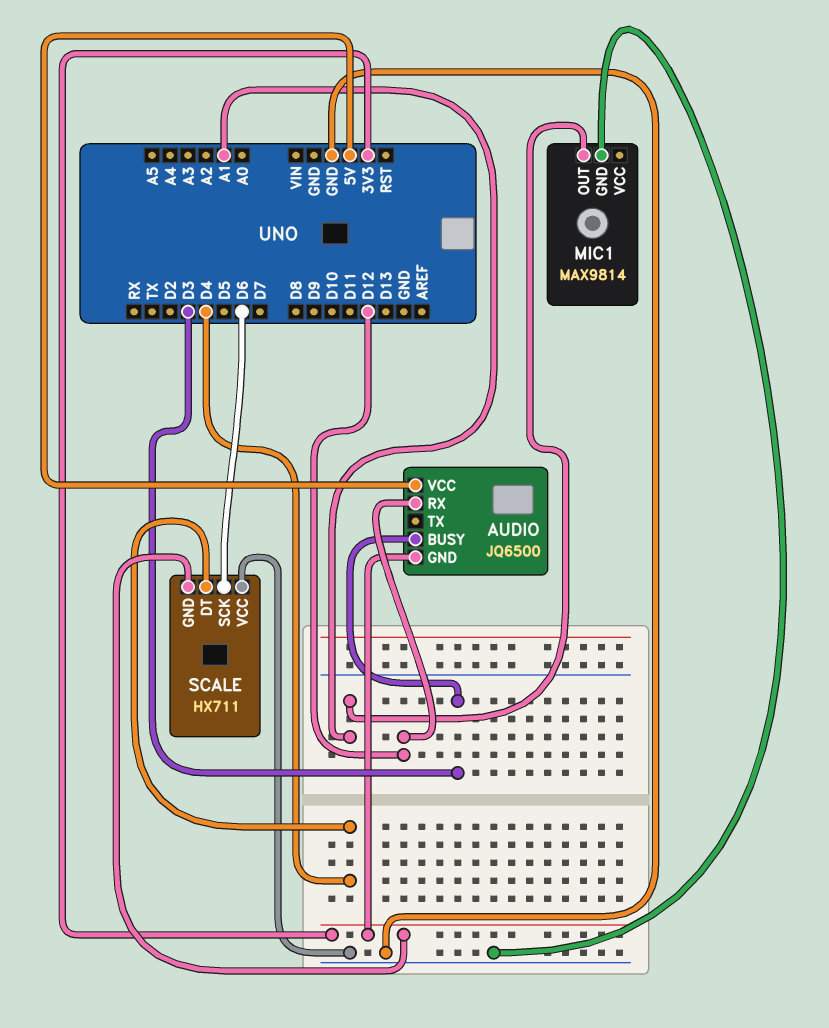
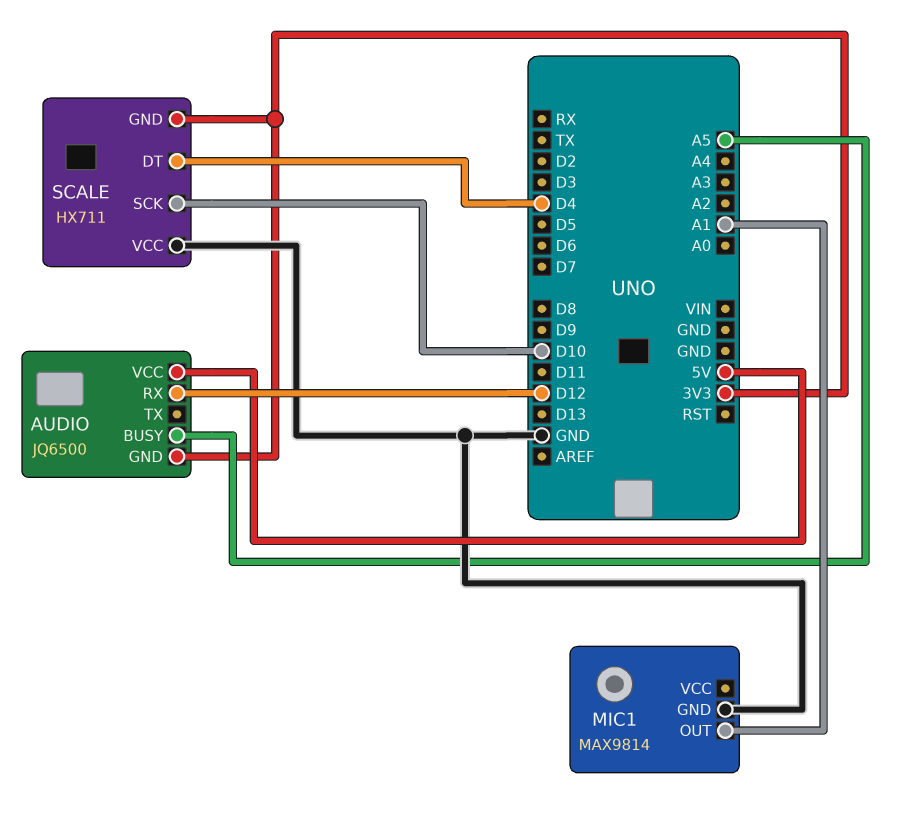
AUDIO pin BUSY: D3 -> A5
SCALE pin SCK: D6 -> D10

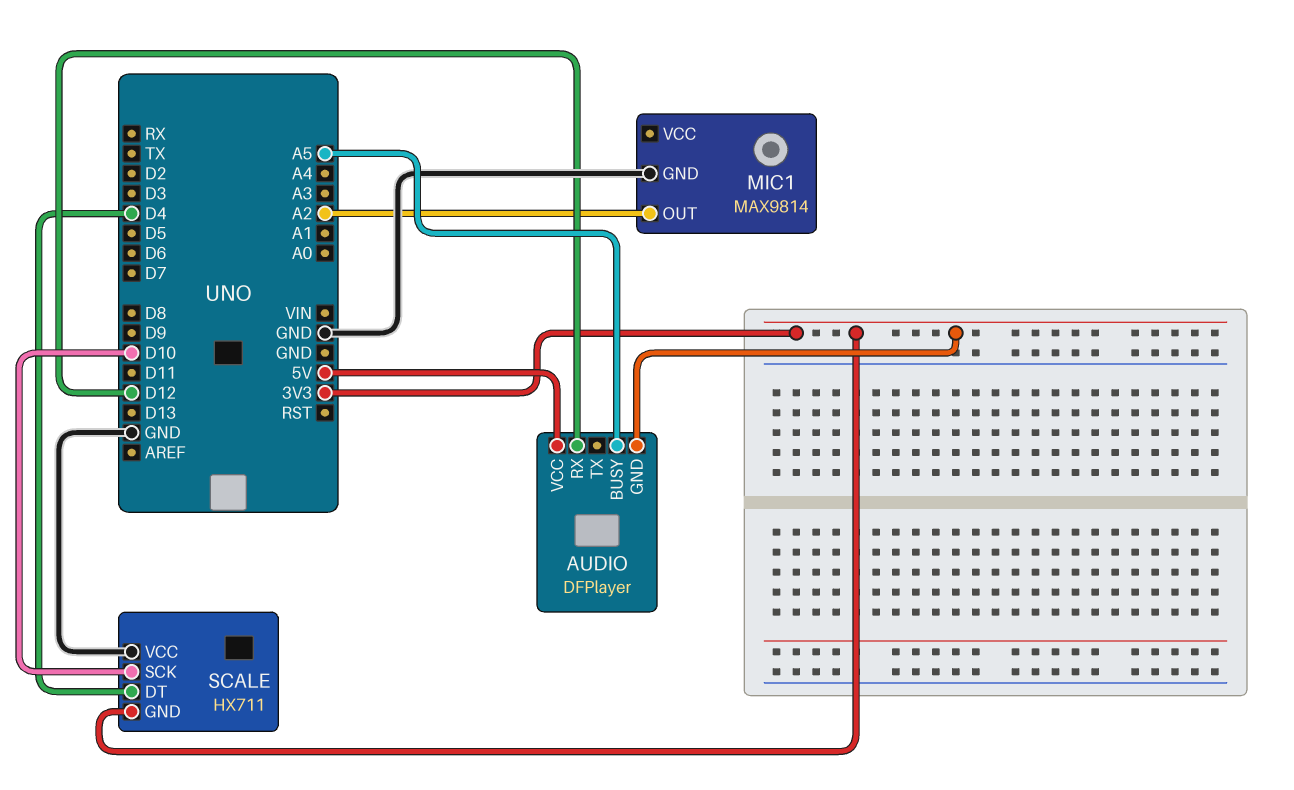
AUDIO: JQ6500 -> DFPlayer
MIC1 pin OUT: A1 -> A2

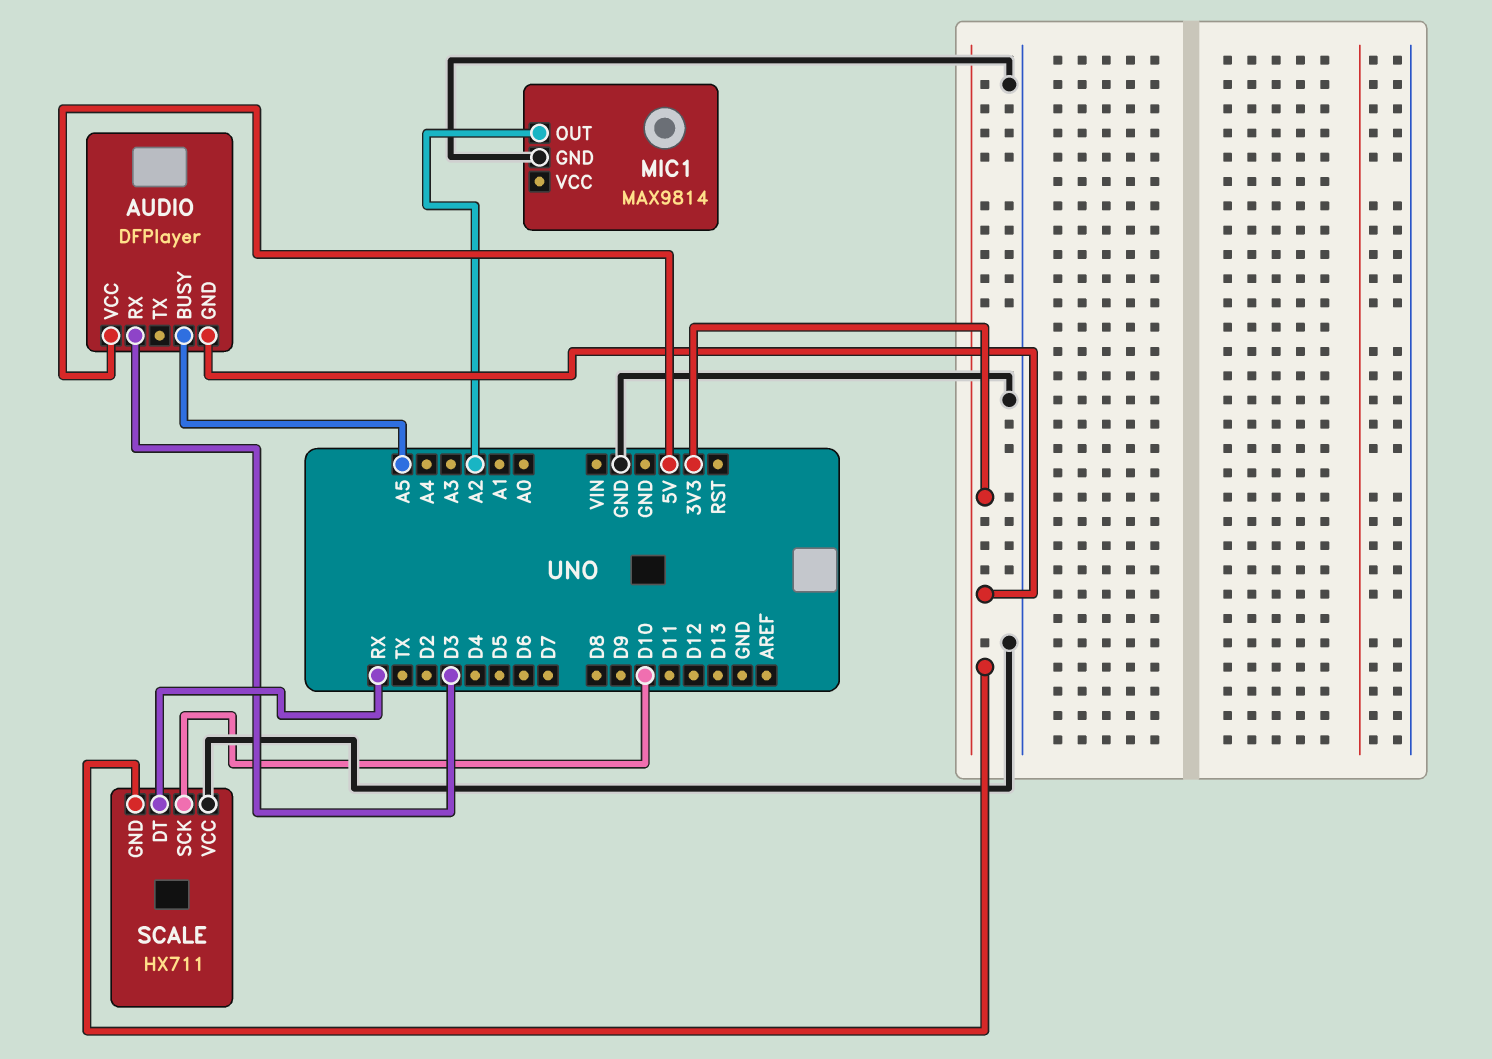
AUDIO pin RX: D12 -> D3
SCALE pin DT: D4 -> RX

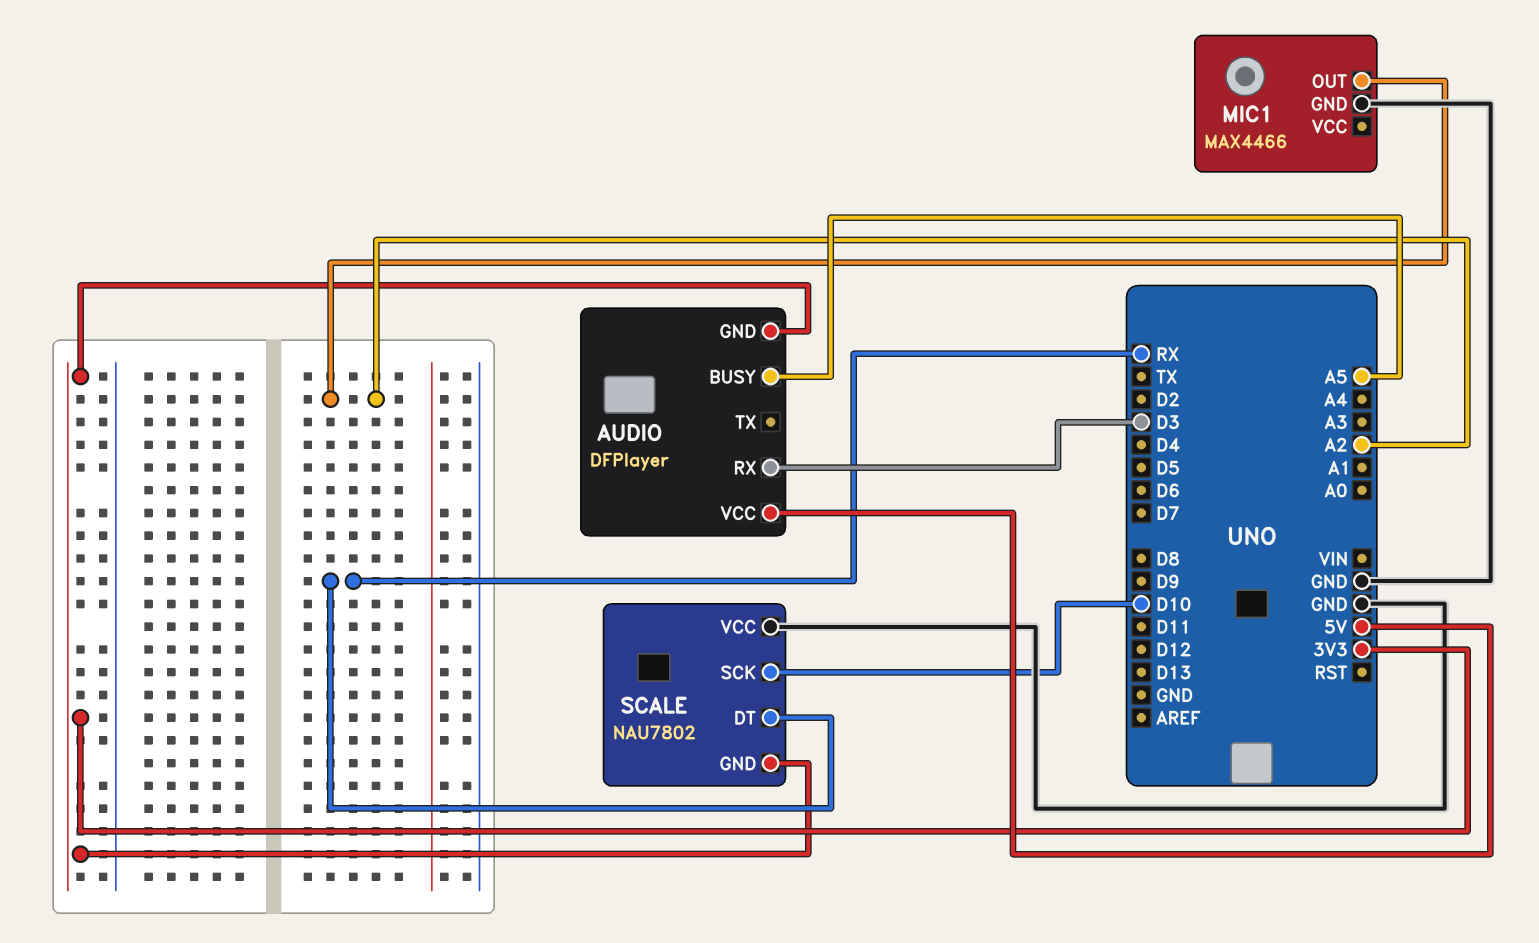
MIC1: MAX9814 -> MAX4466
SCALE: HX711 -> NAU7802

